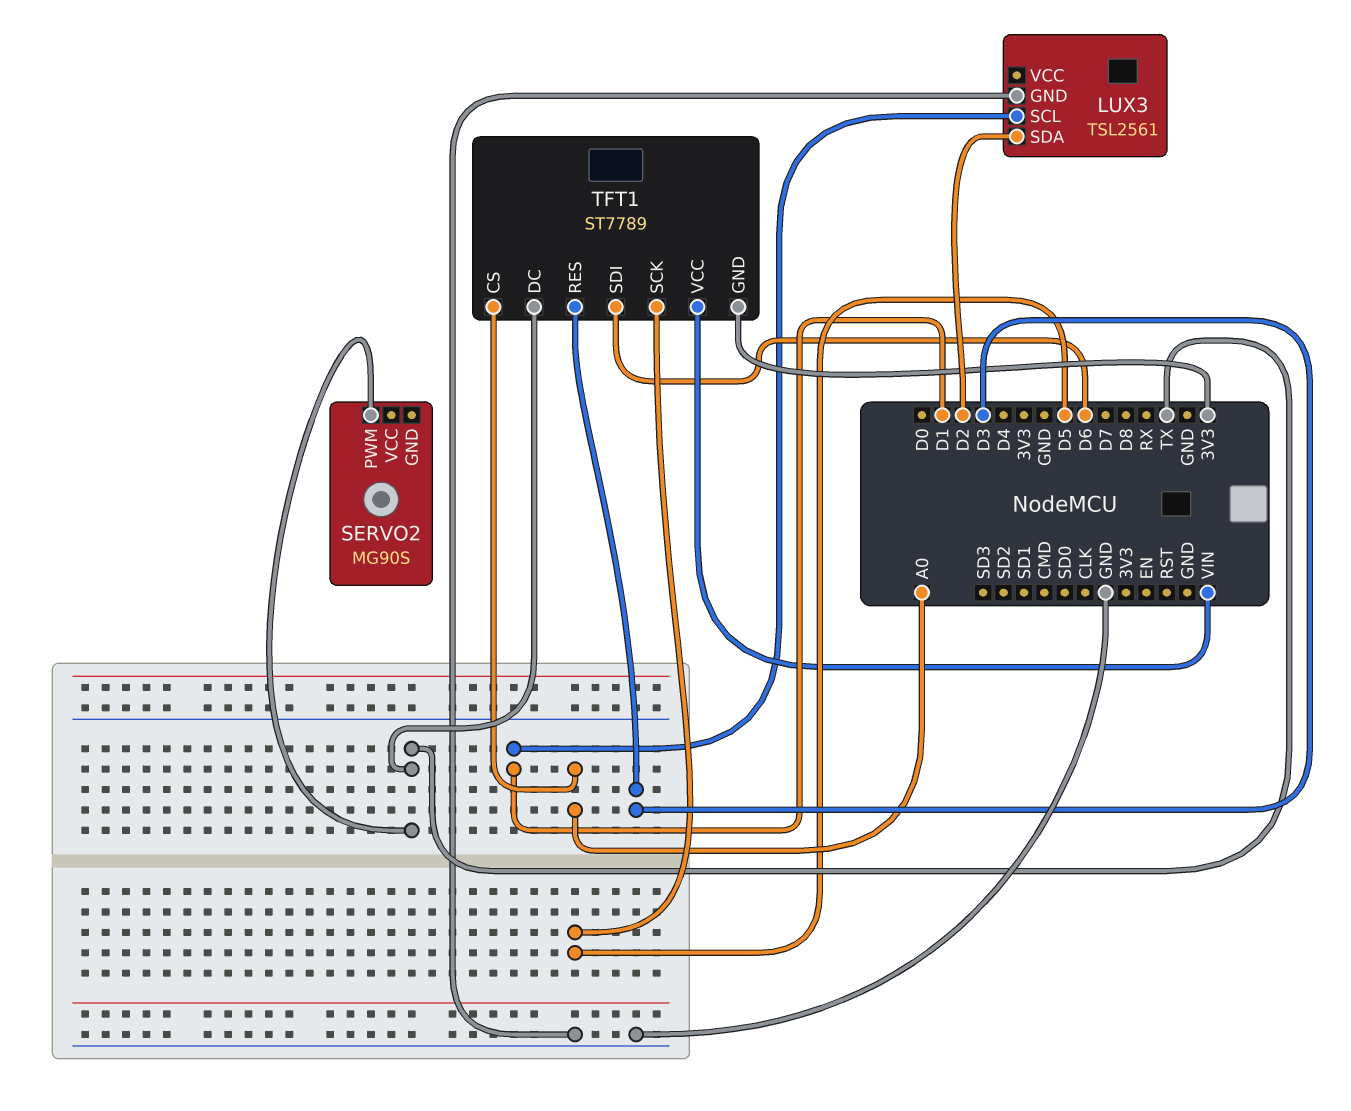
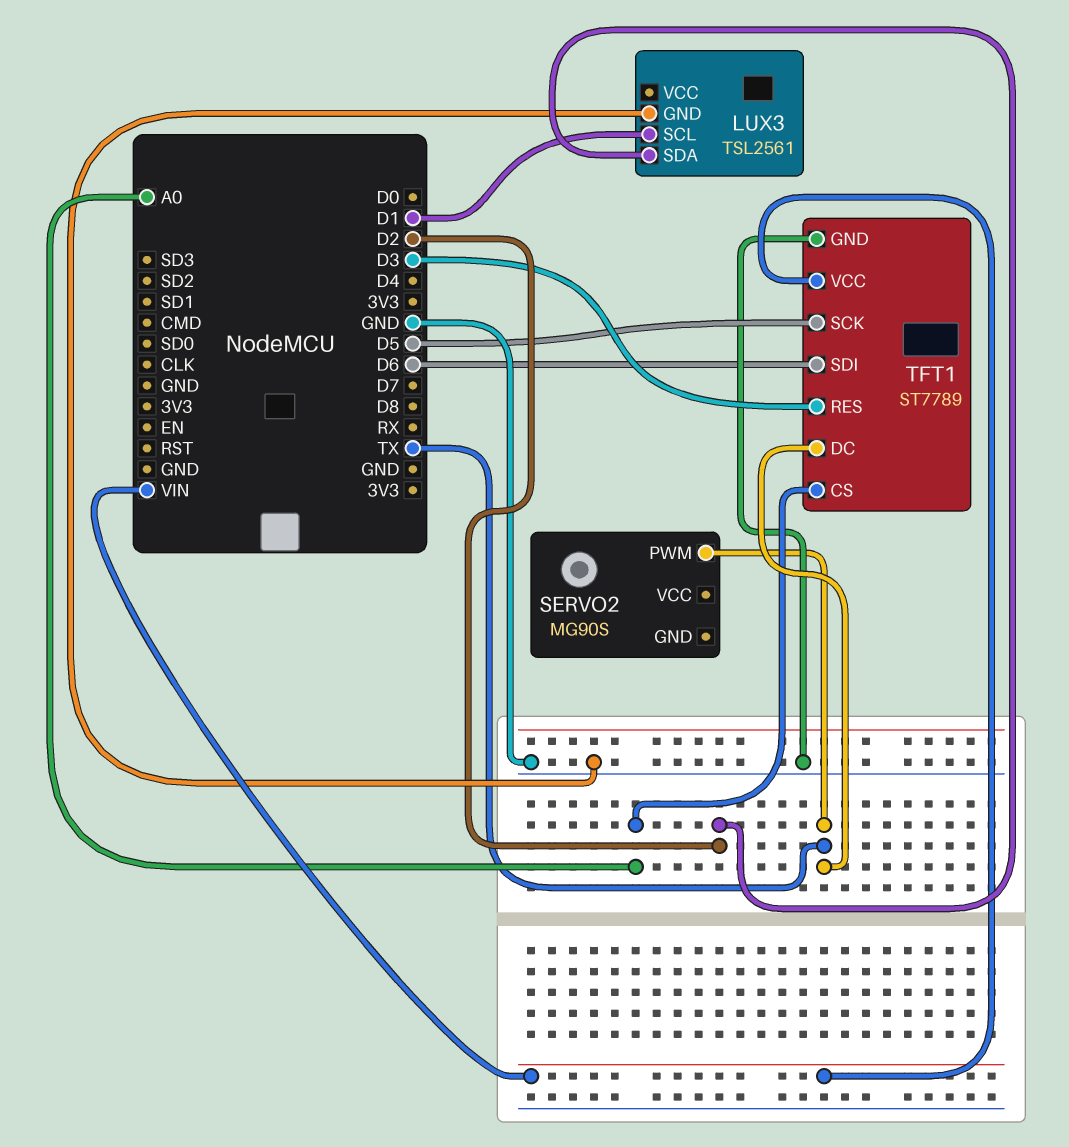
TFT1 pin GND: 3V3 -> GND

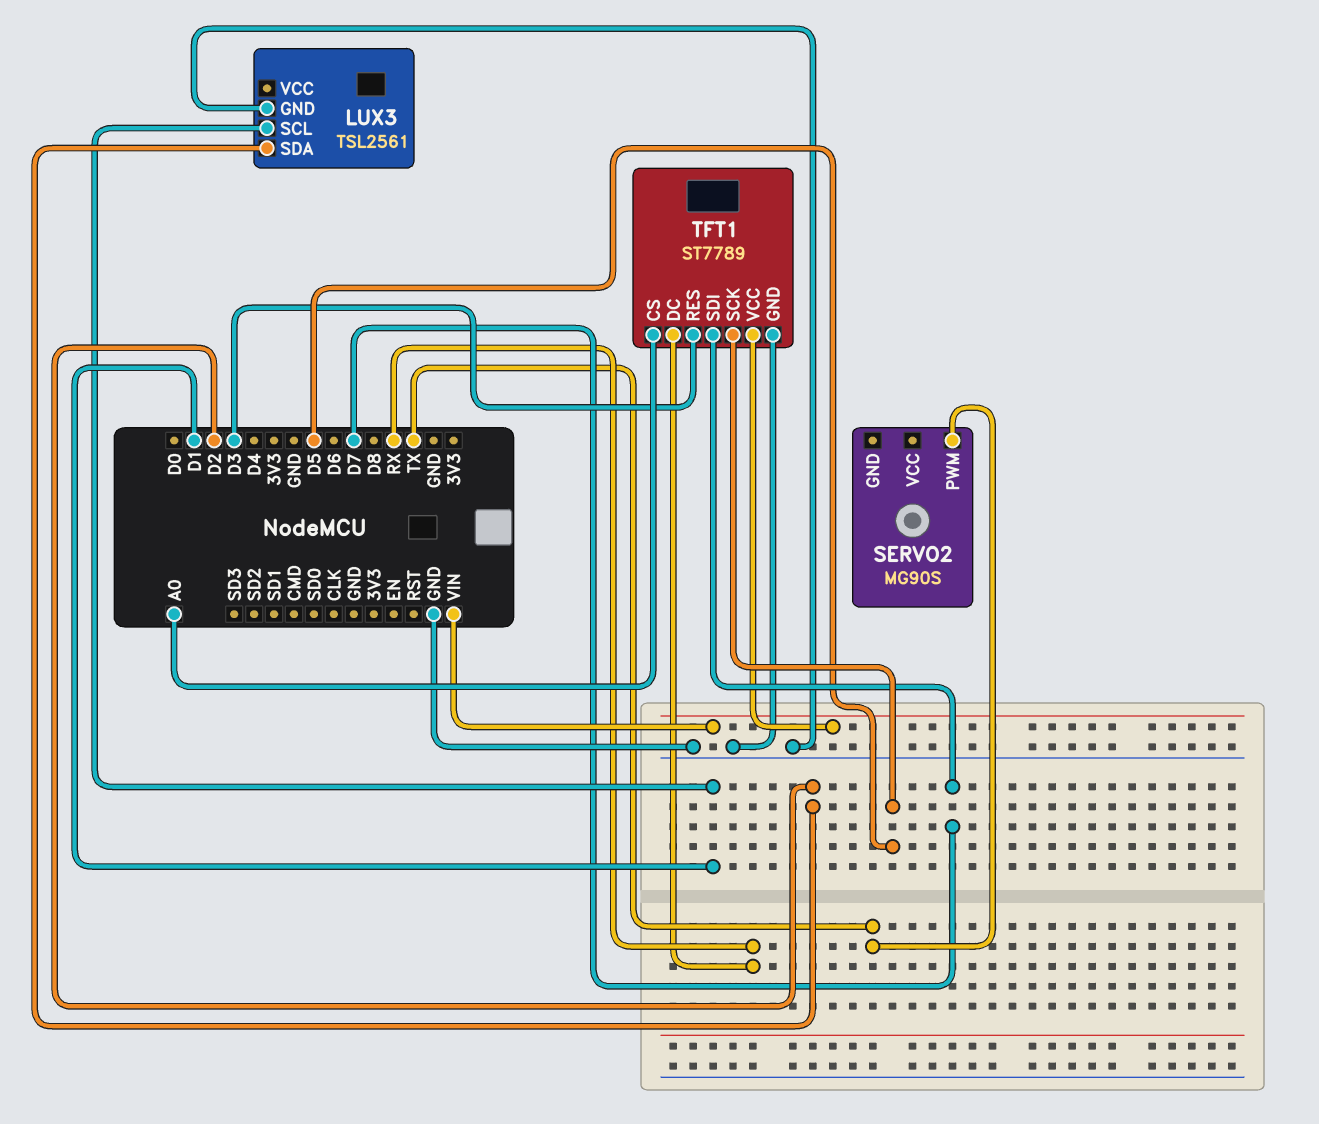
TFT1 pin DC: TX -> RX
TFT1 pin SDI: D6 -> D7

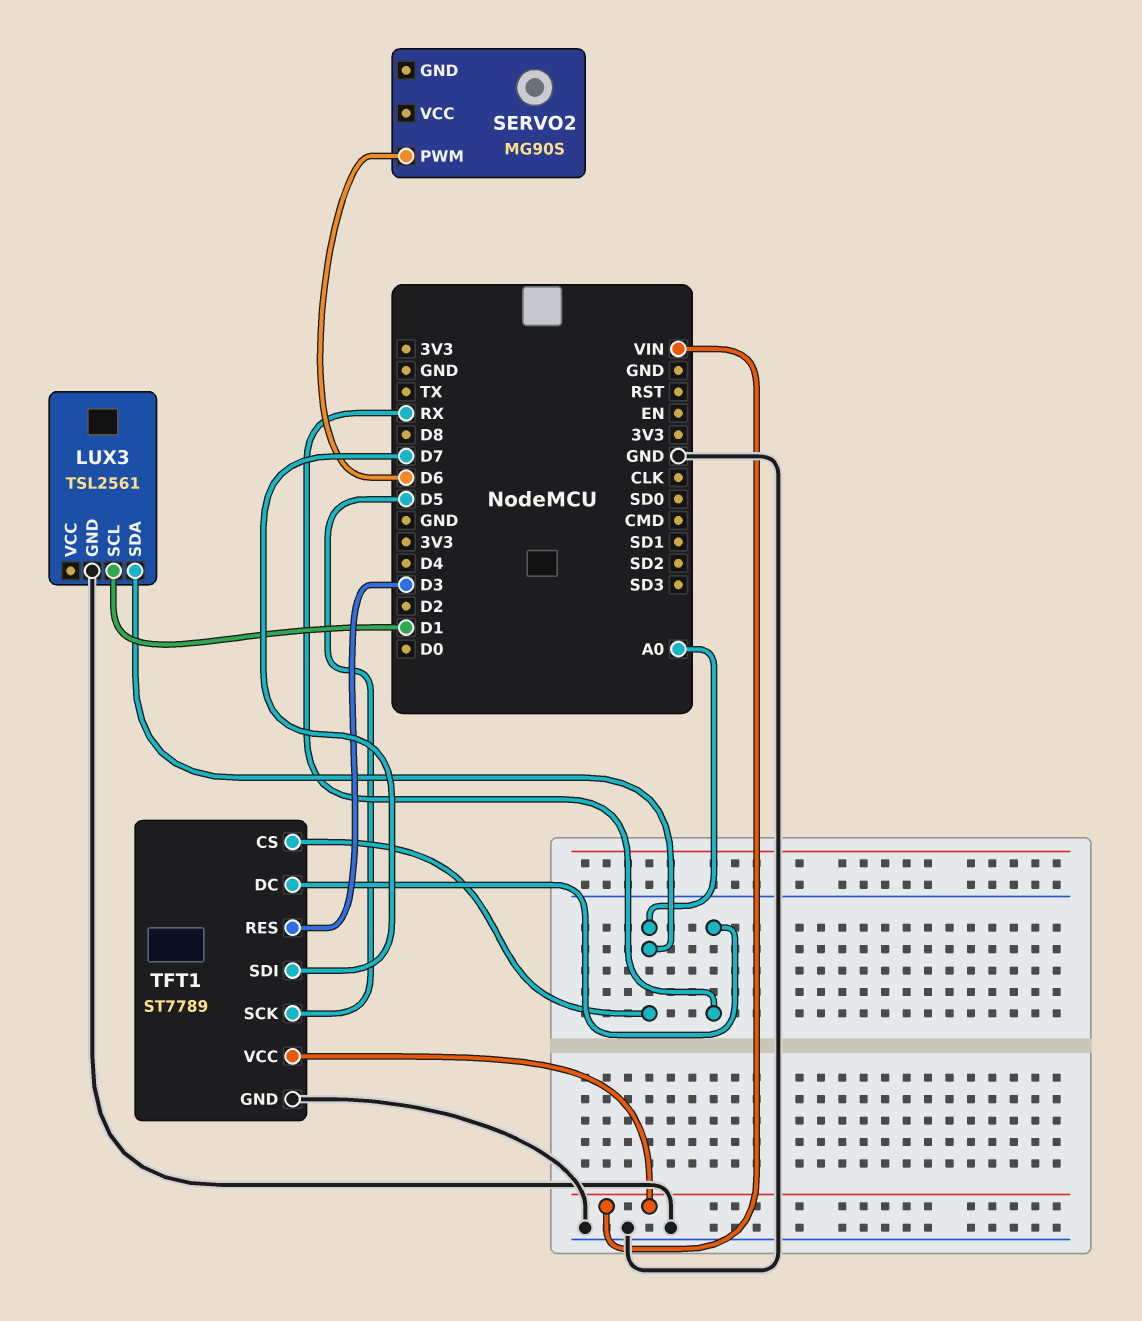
LUX3 pin SDA: D2 -> A0
SERVO2 pin PWM: TX -> D6

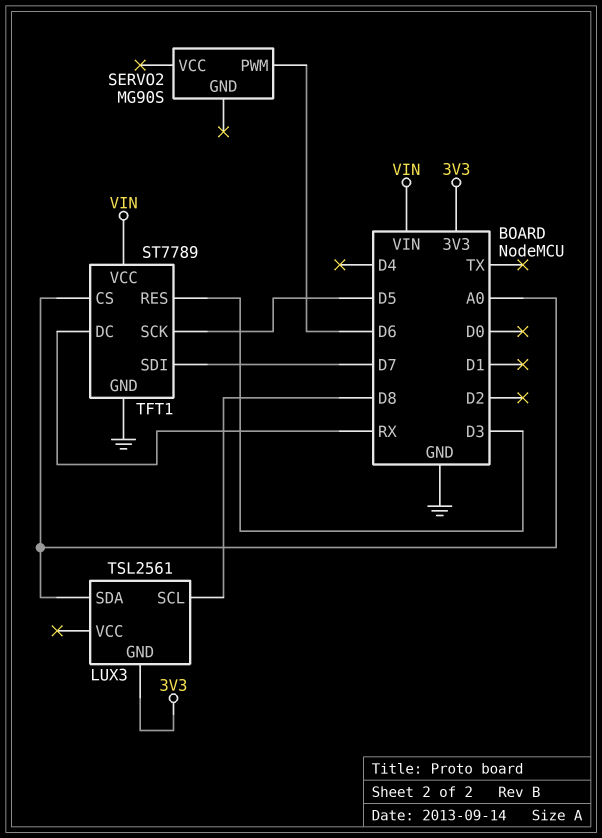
LUX3 pin GND: GND -> 3V3
LUX3 pin SCL: D1 -> D8

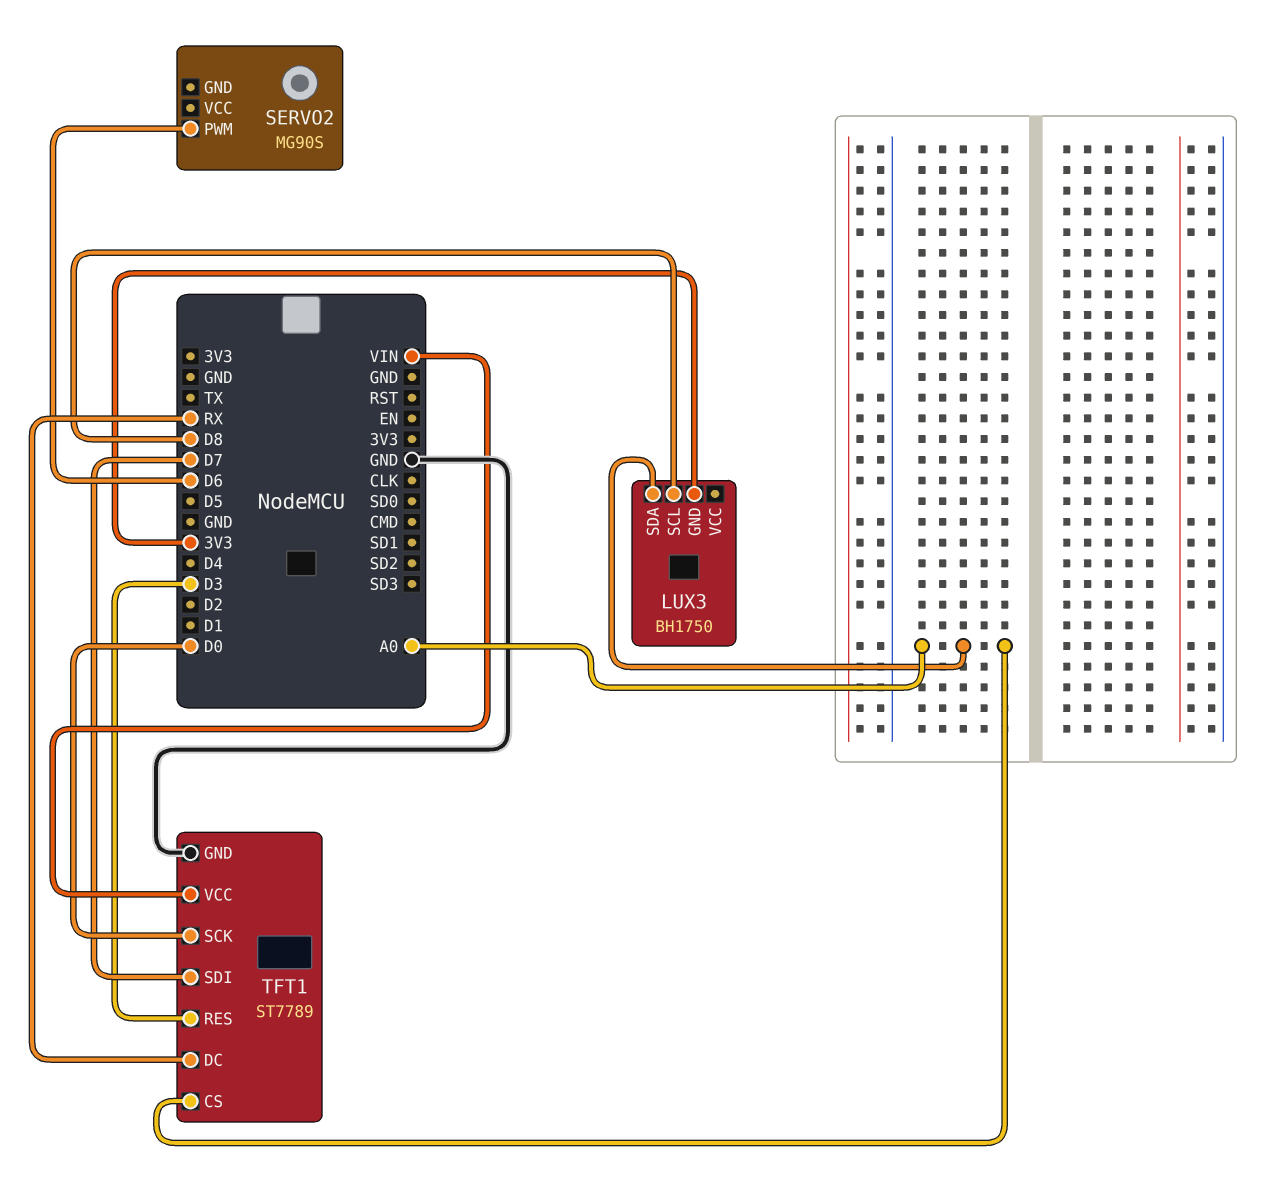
LUX3: TSL2561 -> BH1750
TFT1 pin SCK: D5 -> D0

